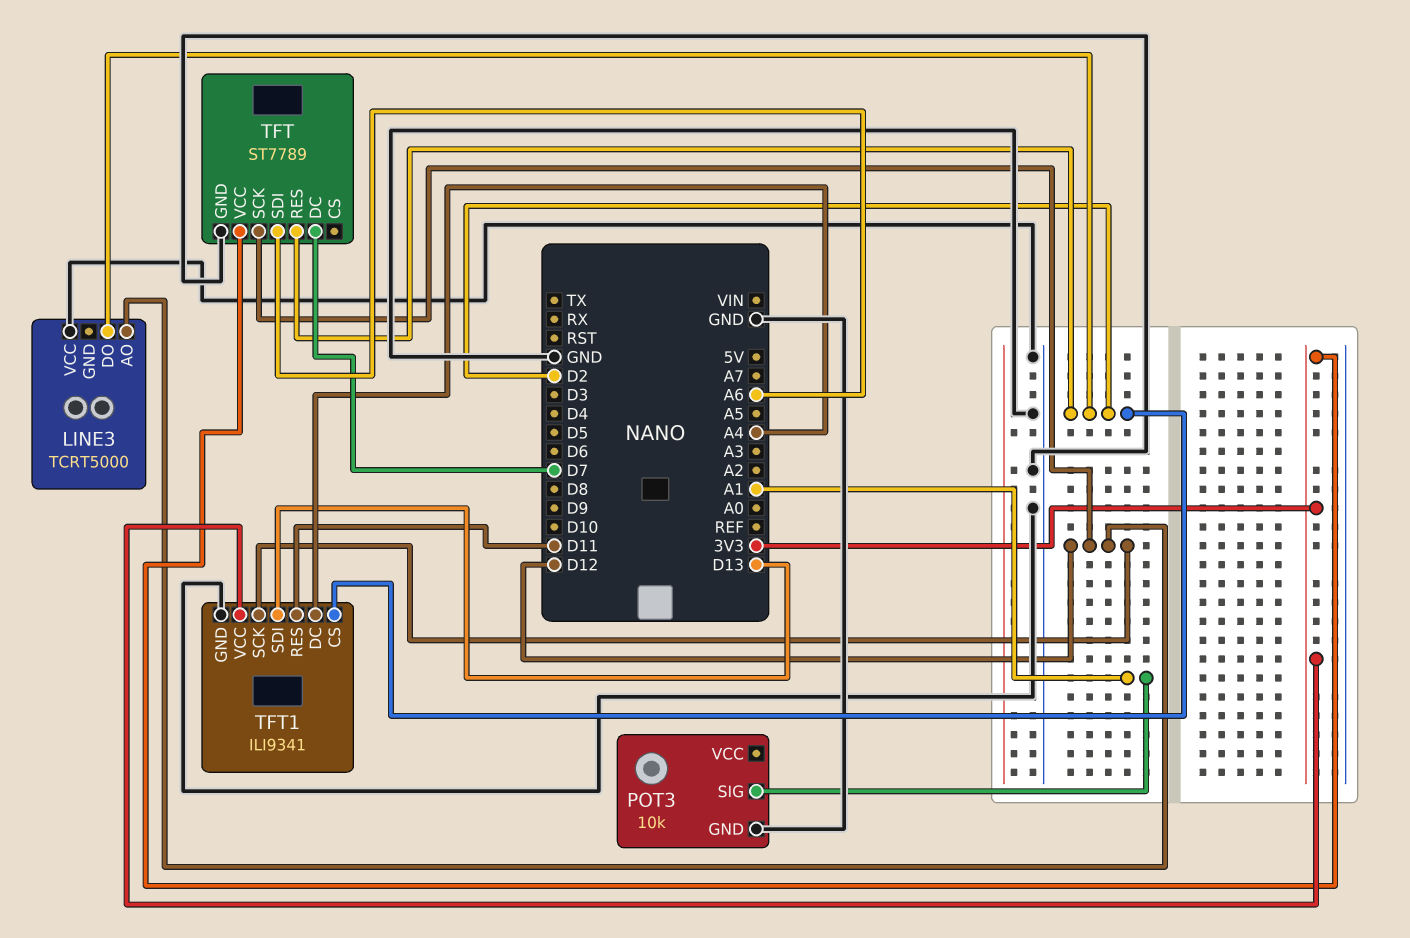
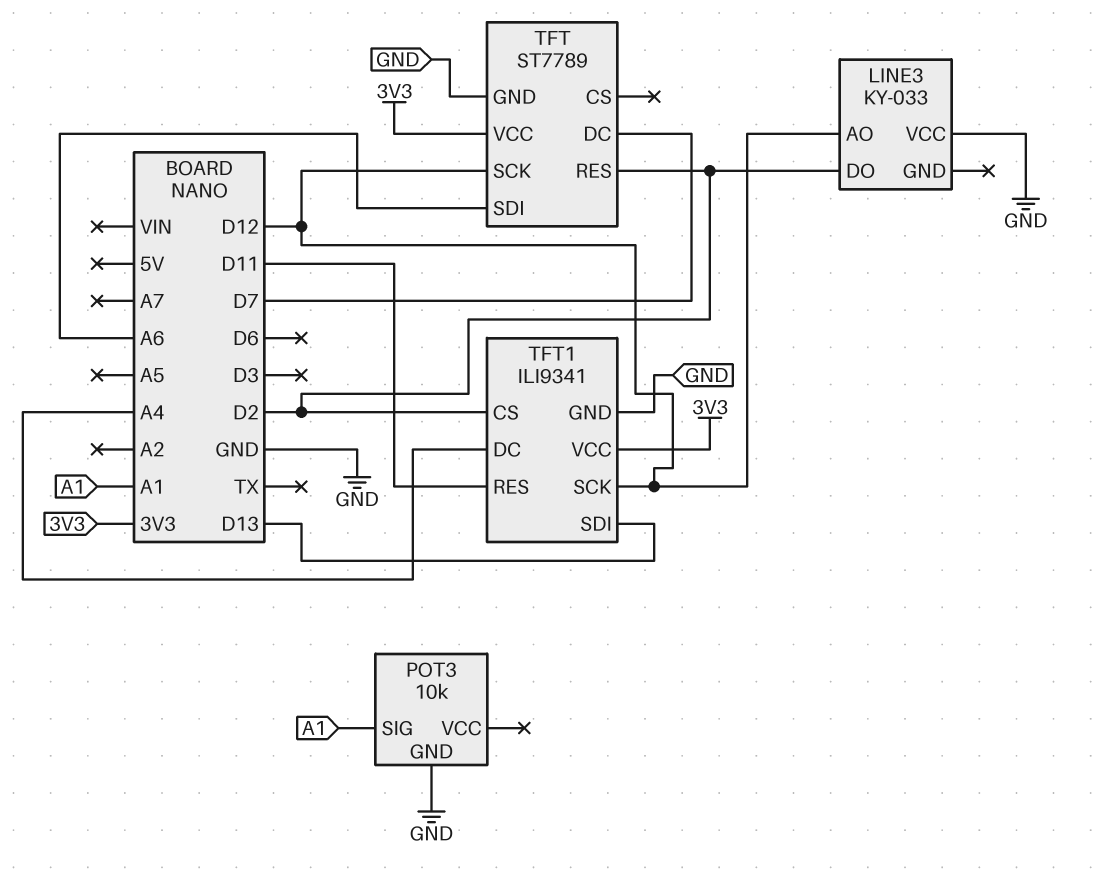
LINE3: TCRT5000 -> KY-033

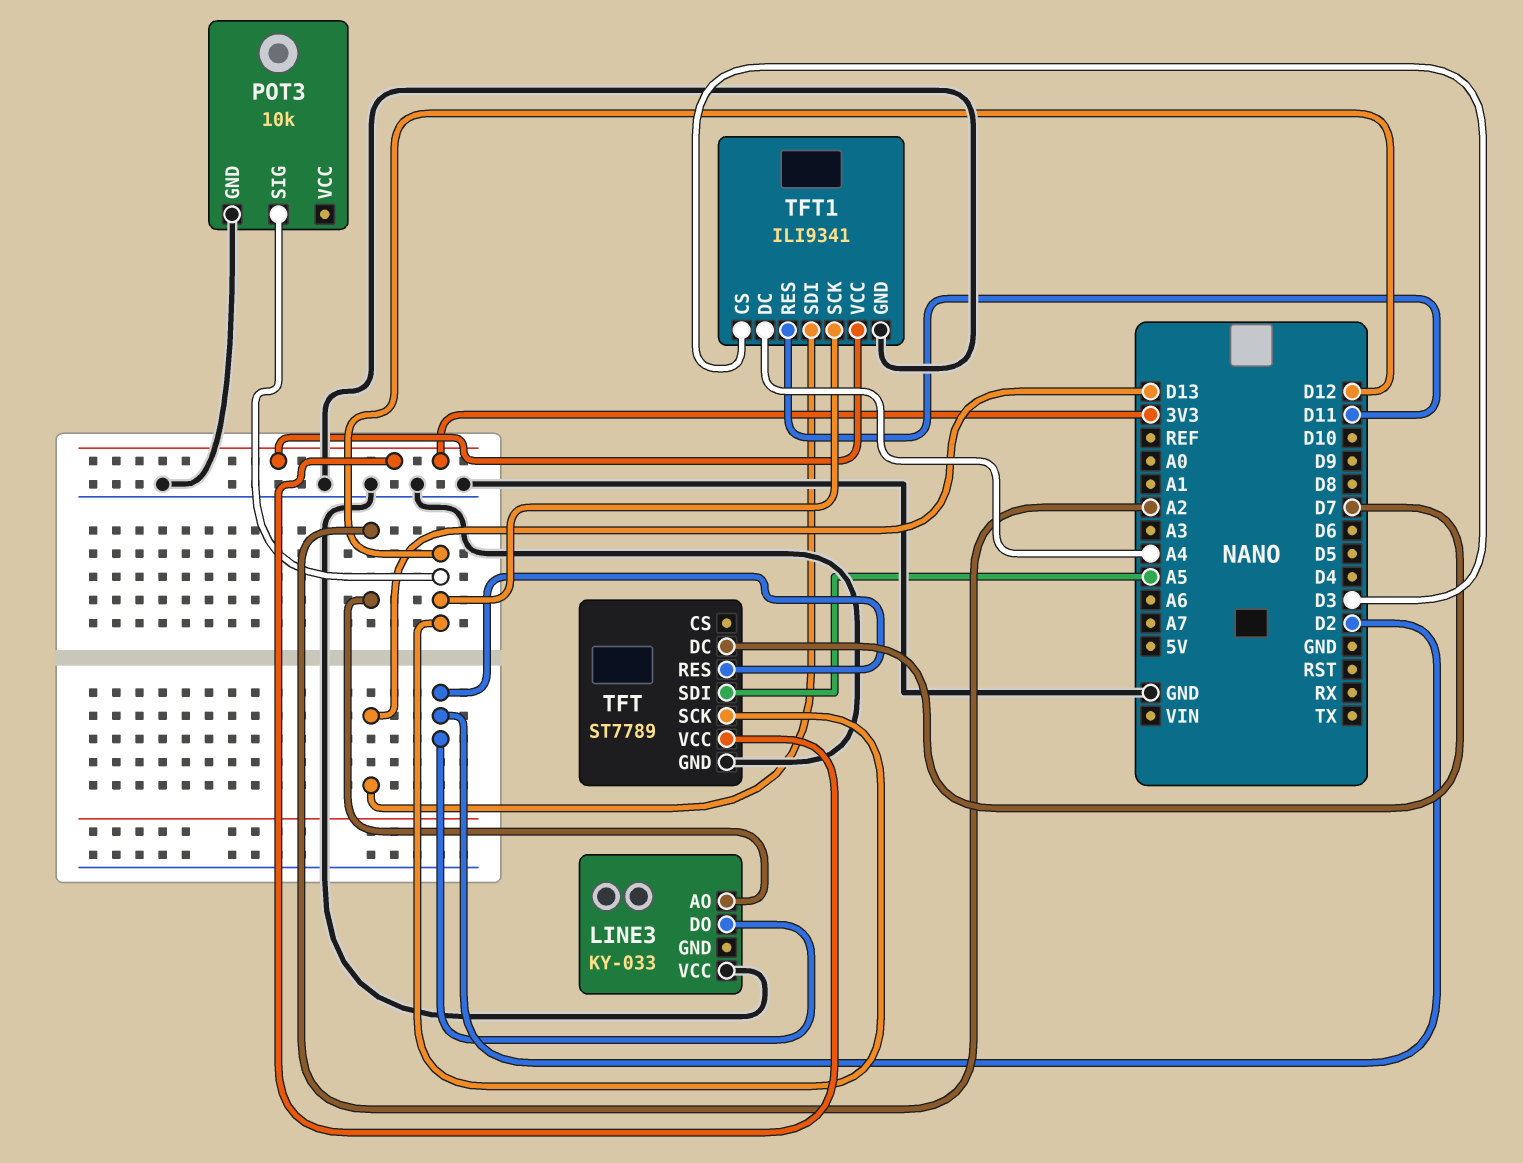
LINE3 pin AO: D12 -> A2
POT3 pin SIG: A1 -> D12
TFT pin SDI: A6 -> A5
TFT1 pin CS: D2 -> D3

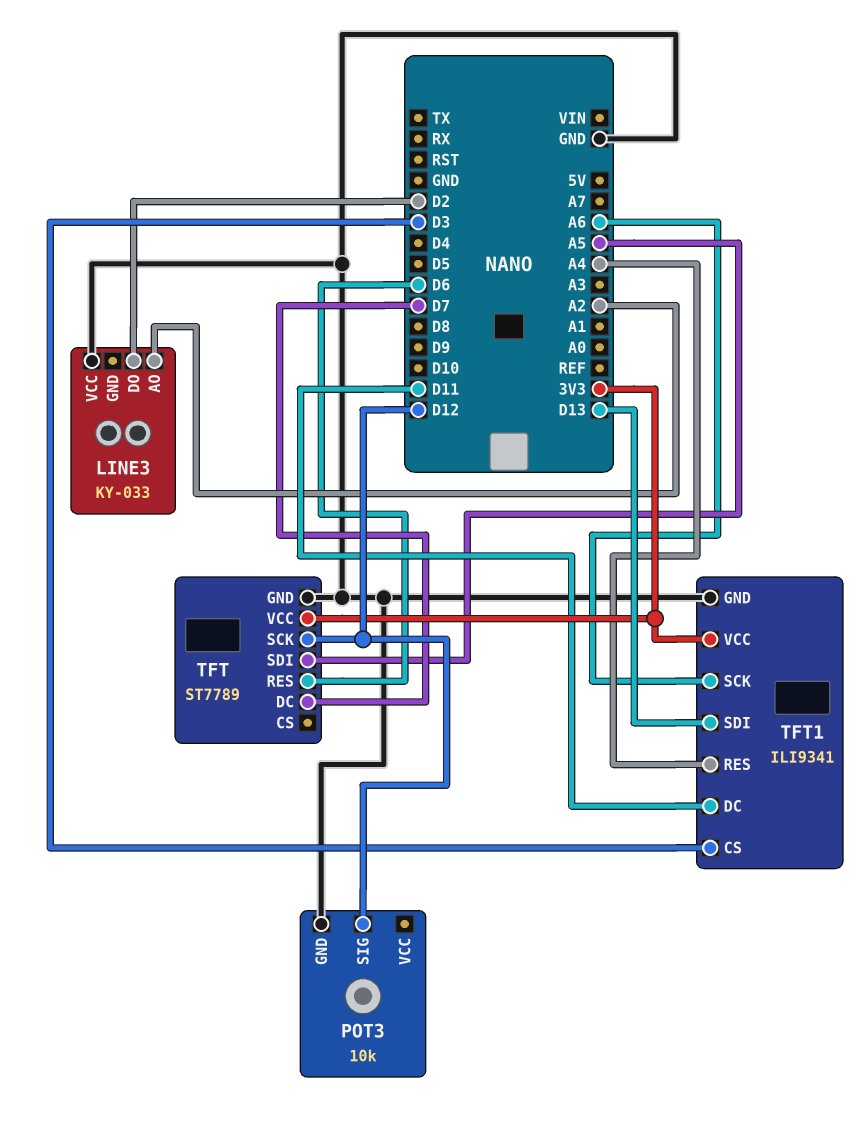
TFT pin RES: D2 -> D6
TFT1 pin DC: A4 -> D11
TFT1 pin RES: D11 -> A4
TFT1 pin SCK: D12 -> A6

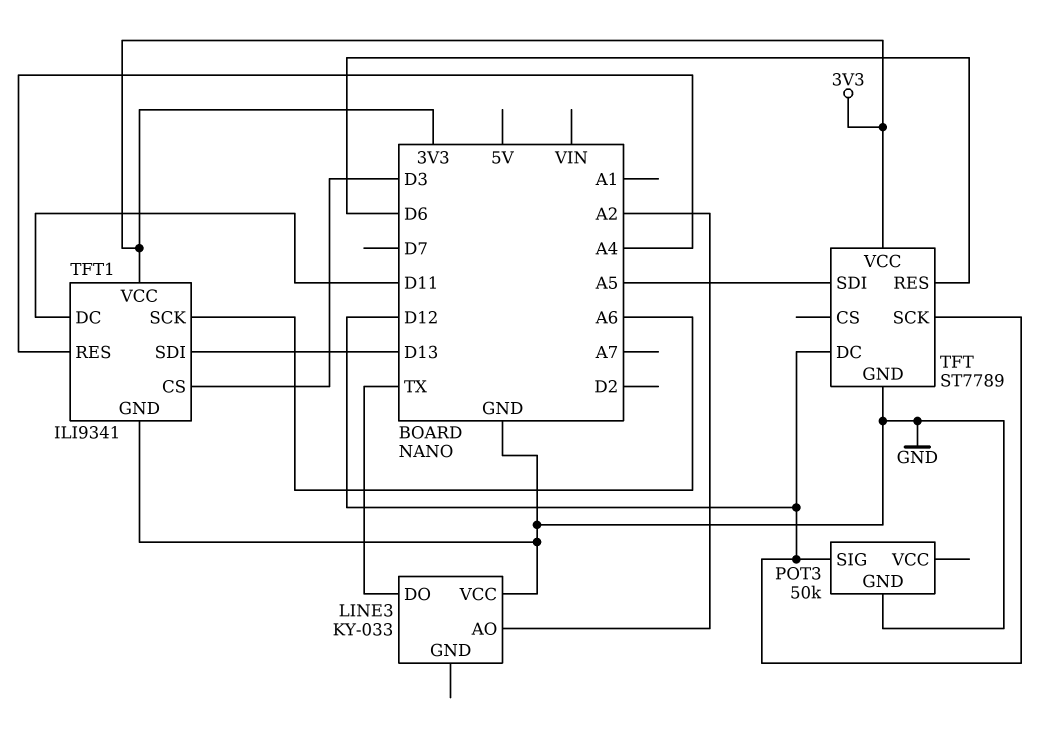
LINE3 pin DO: D2 -> TX
POT3: 10k -> 50k
TFT pin DC: D7 -> D12

